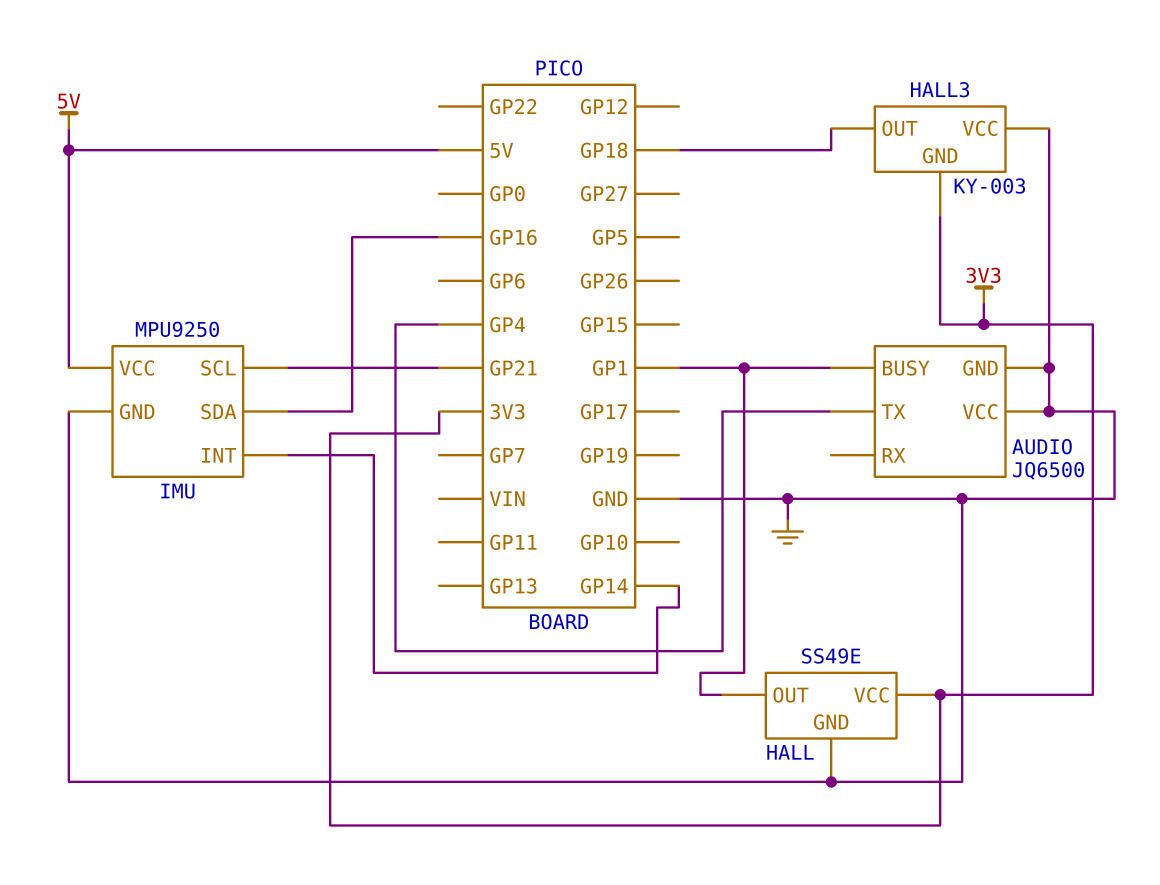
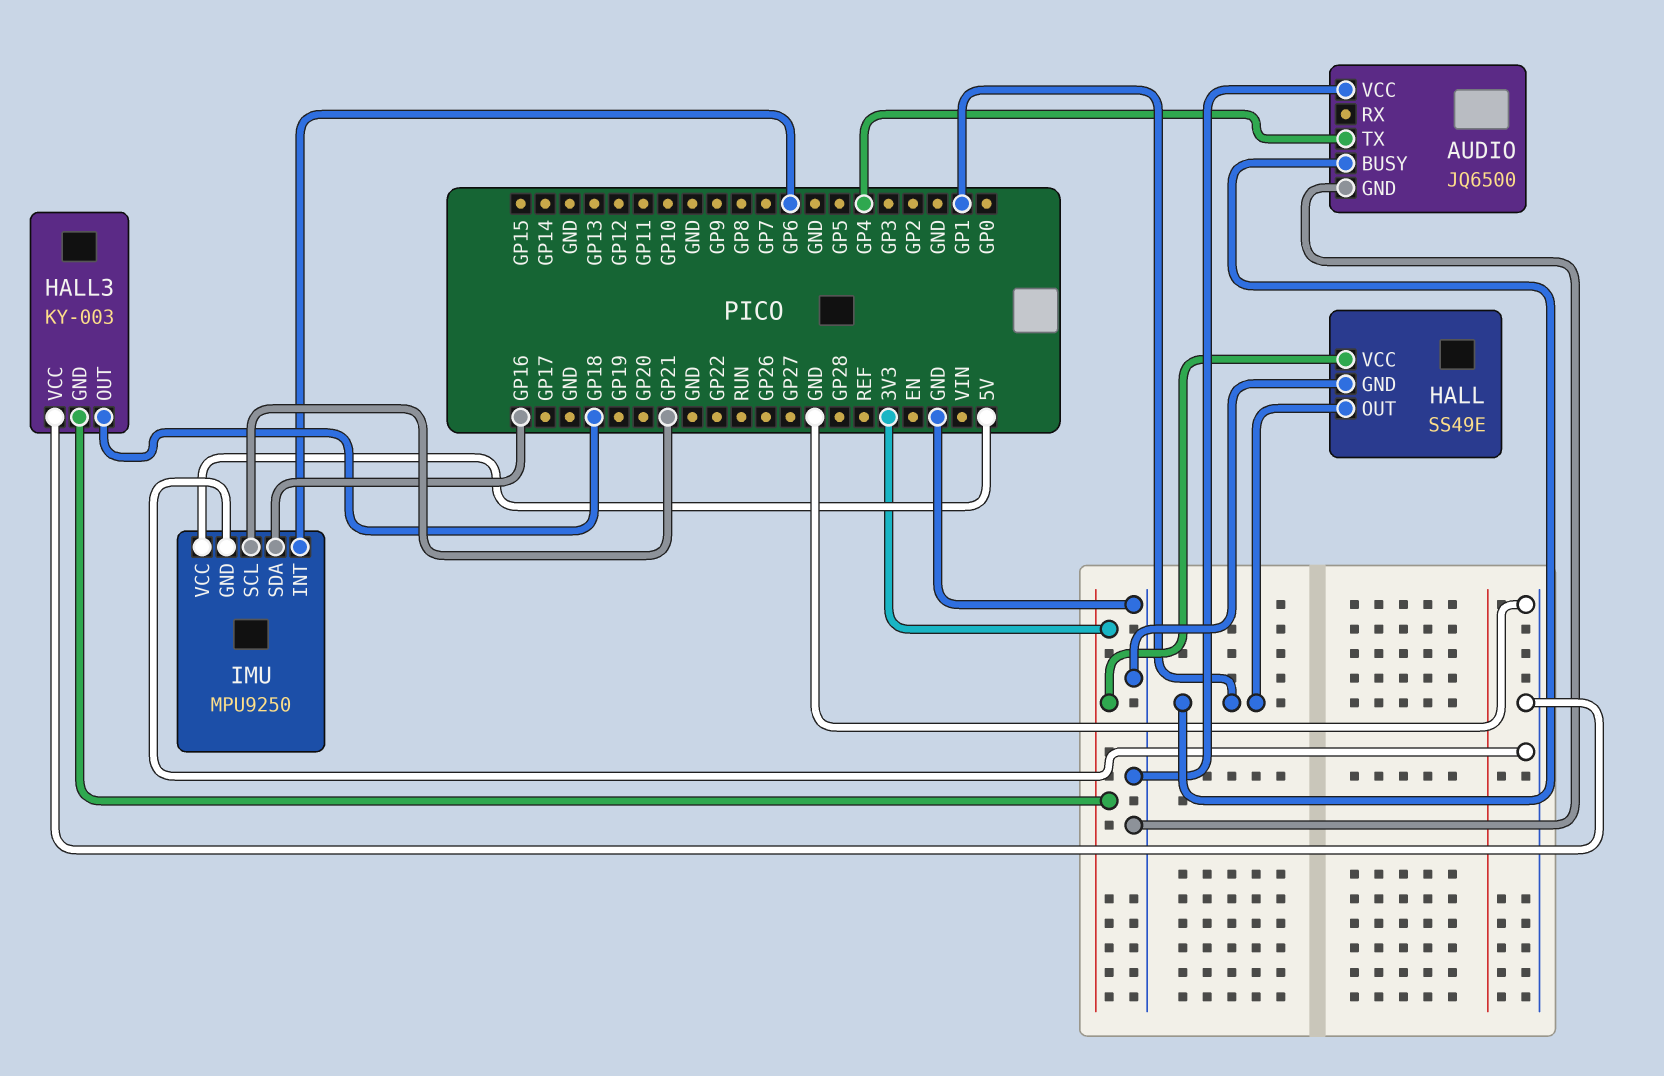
IMU pin INT: GP14 -> GP6

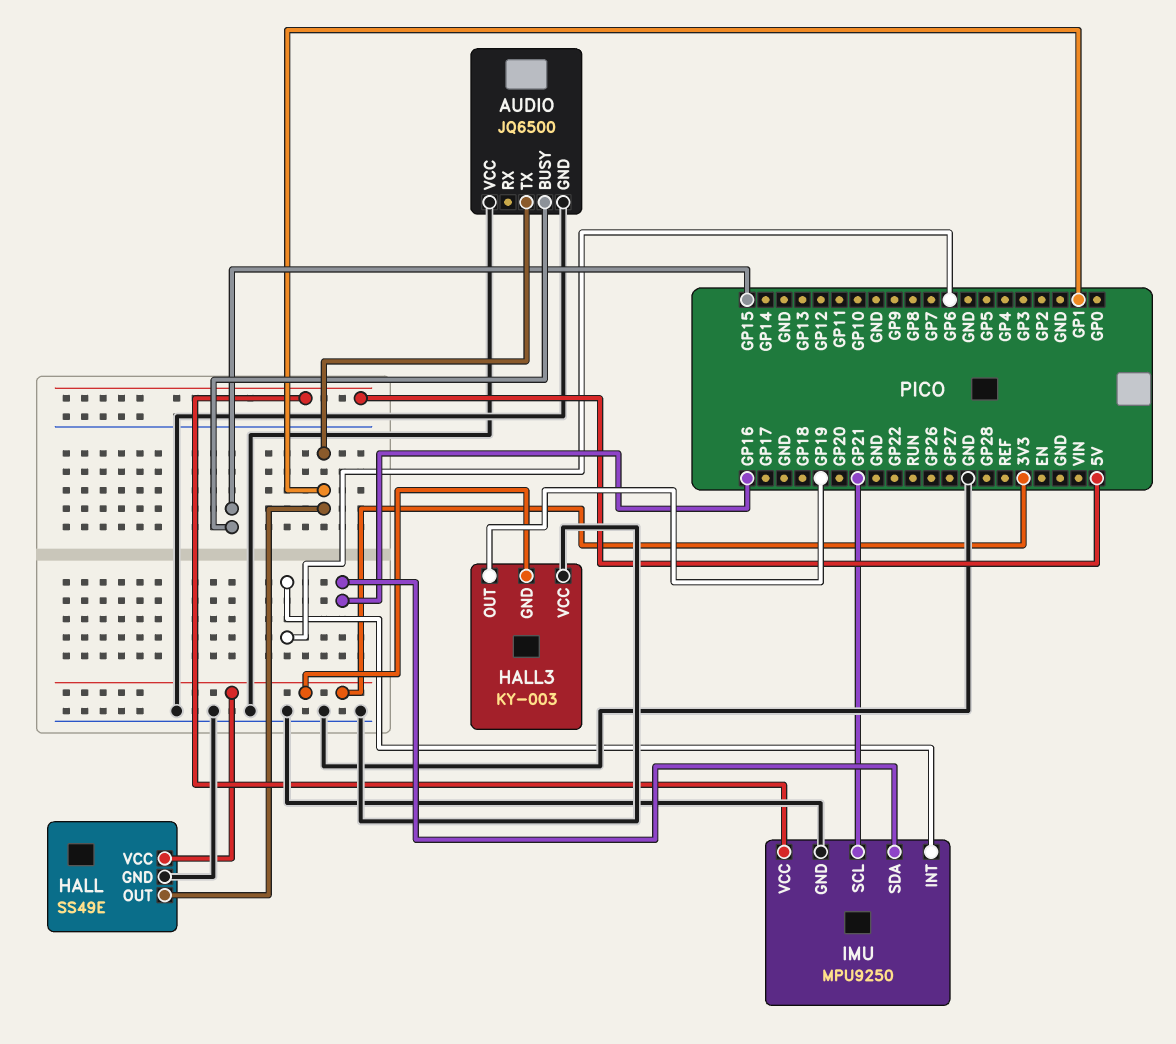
AUDIO pin BUSY: GP1 -> GP15
AUDIO pin TX: GP4 -> GP1
HALL3 pin OUT: GP18 -> GP19

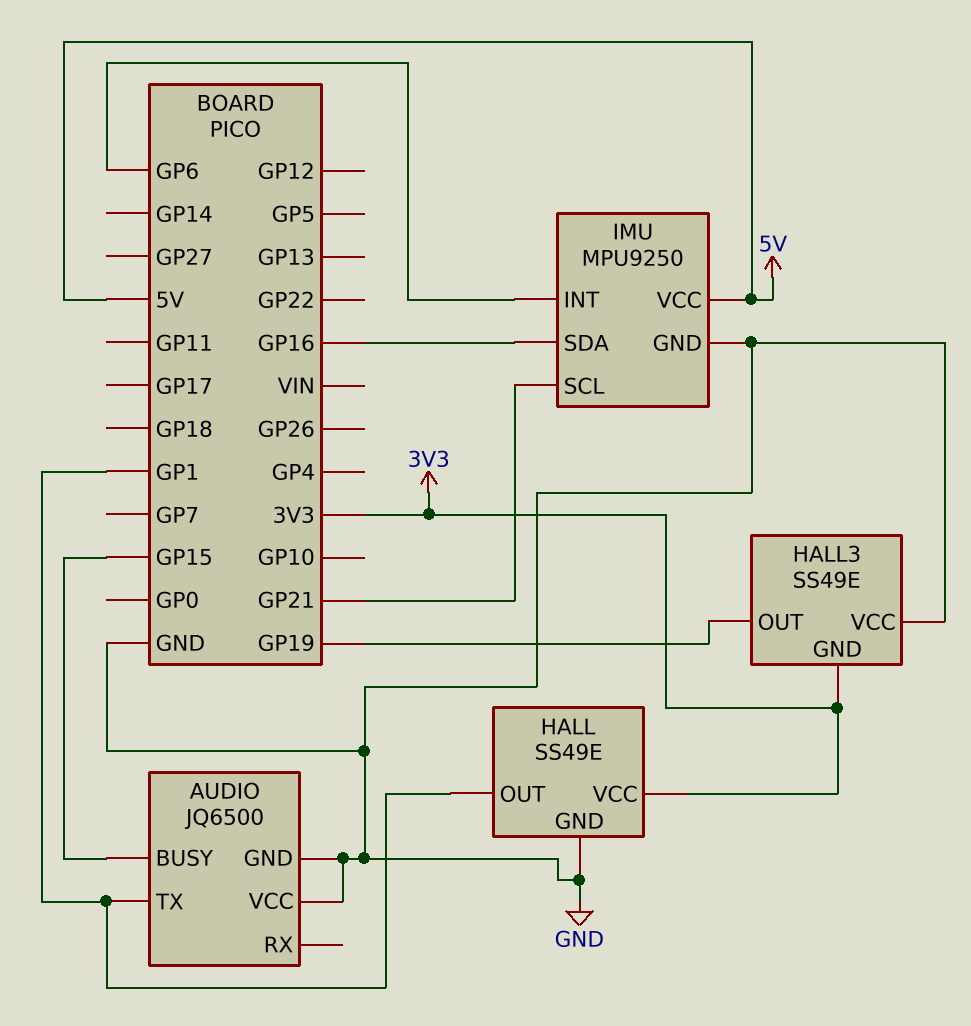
HALL3: KY-003 -> SS49E

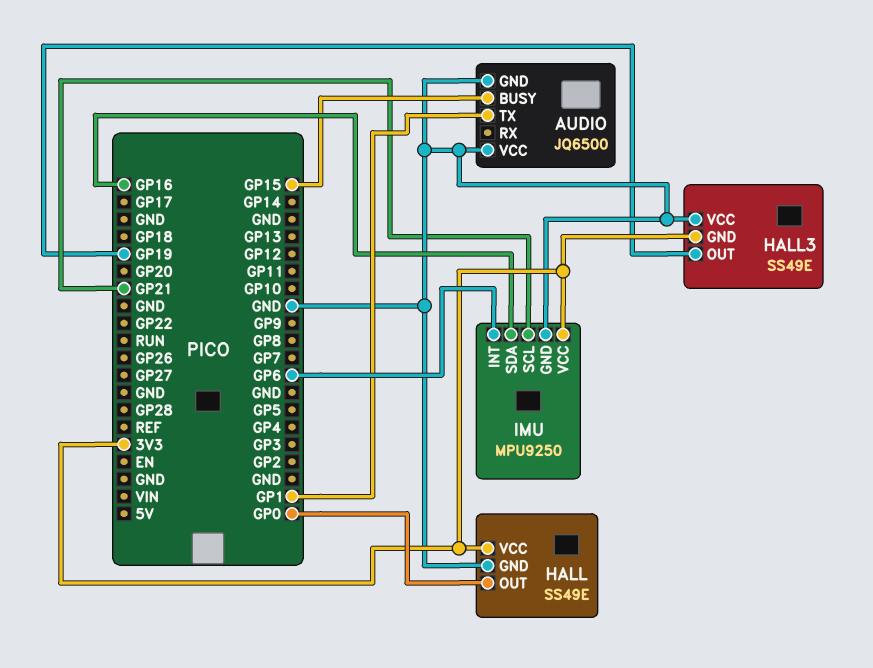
HALL pin OUT: GP1 -> GP0
IMU pin VCC: 5V -> 3V3

